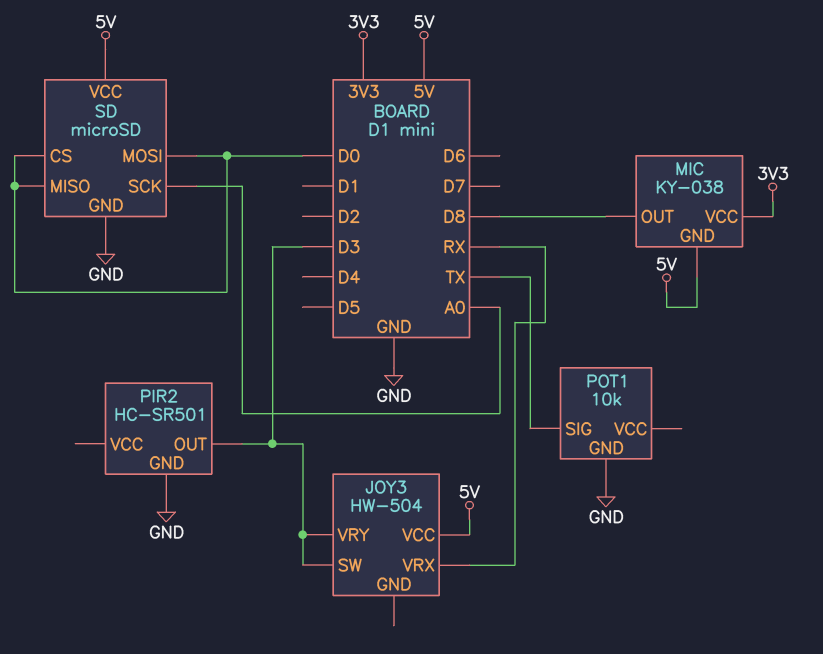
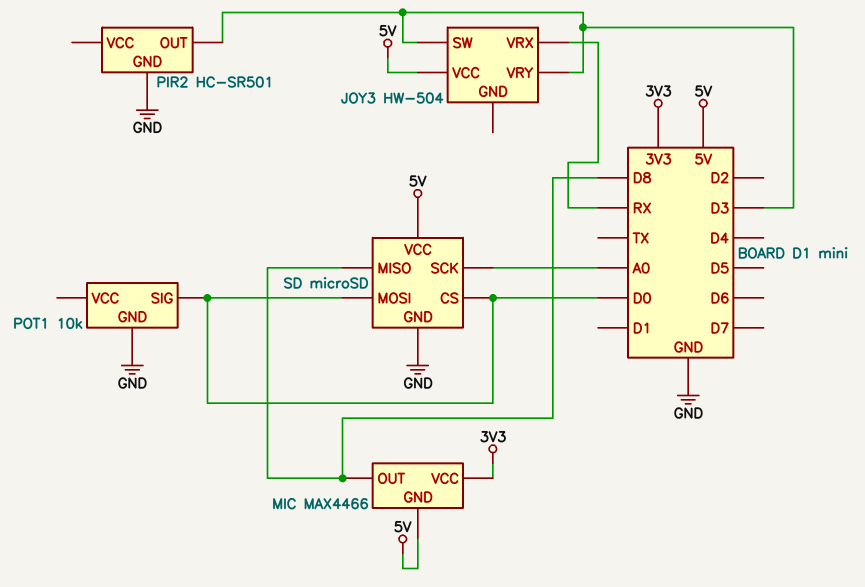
MIC: KY-038 -> MAX4466
POT1 pin SIG: TX -> D0
SD pin MISO: D0 -> D8

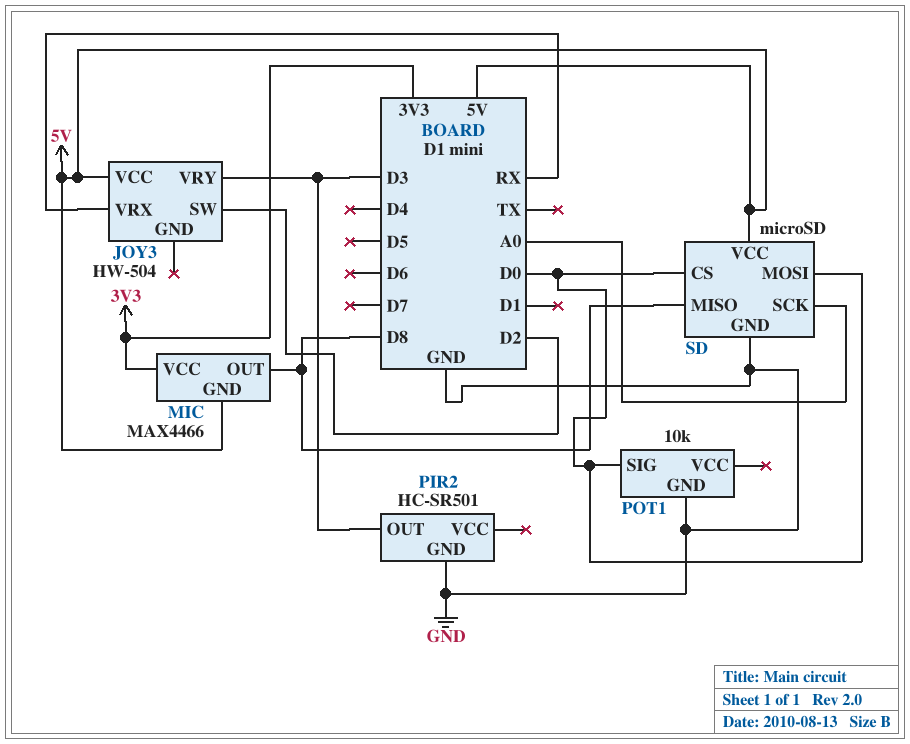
JOY3 pin SW: D3 -> D2

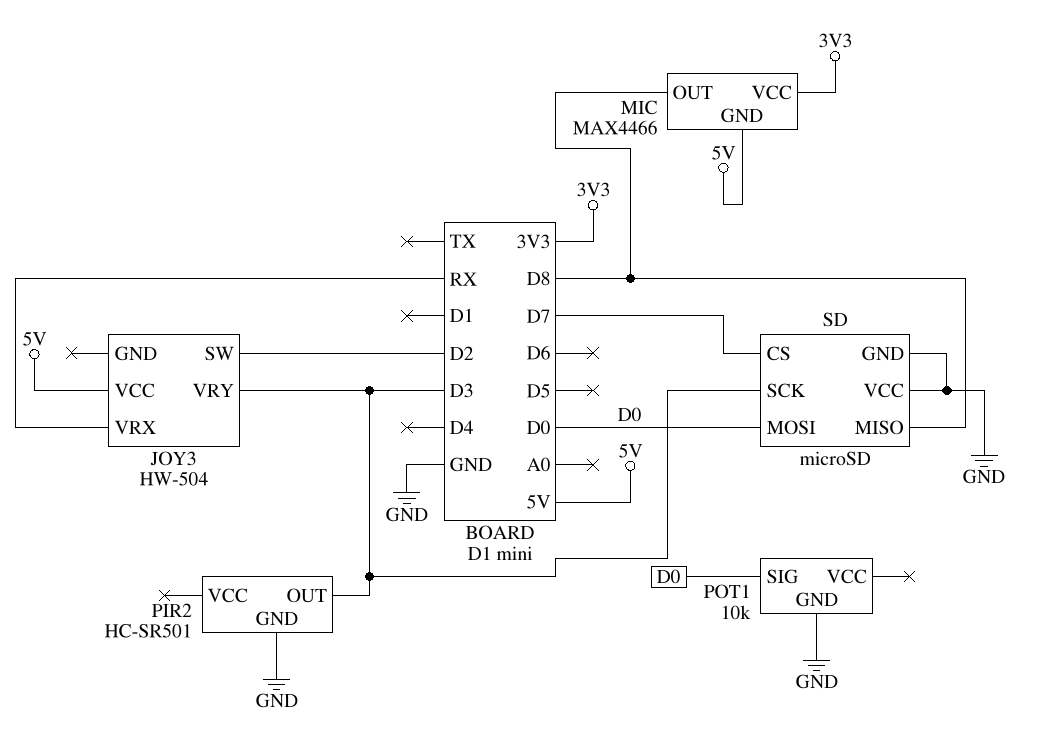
SD pin CS: D0 -> D7
SD pin SCK: A0 -> D3
SD pin VCC: 5V -> GND

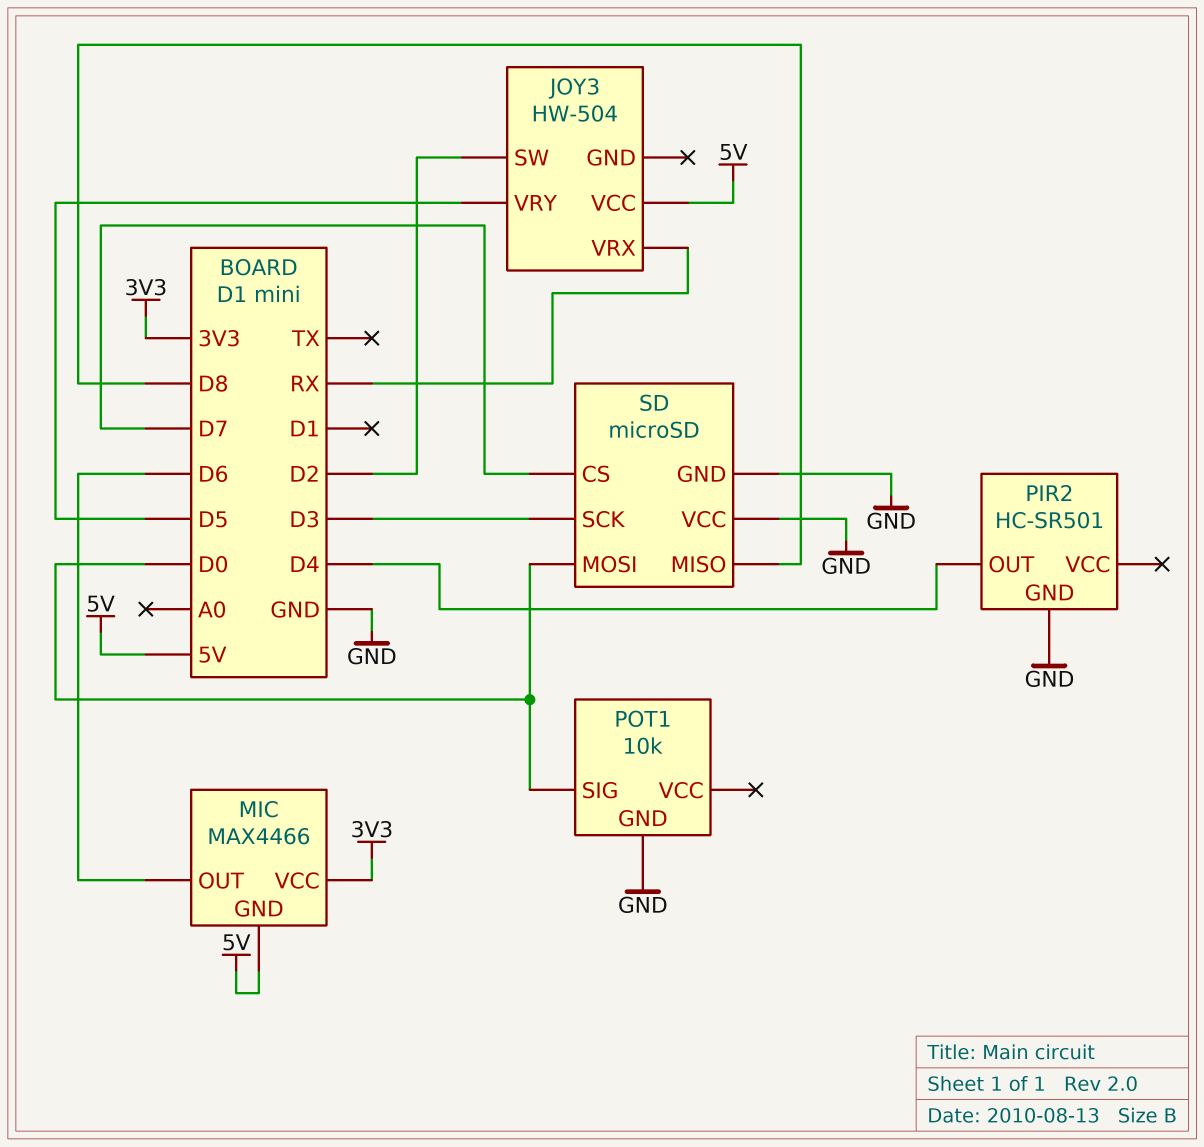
JOY3 pin VRY: D3 -> D5
MIC pin OUT: D8 -> D6
PIR2 pin OUT: D3 -> D4

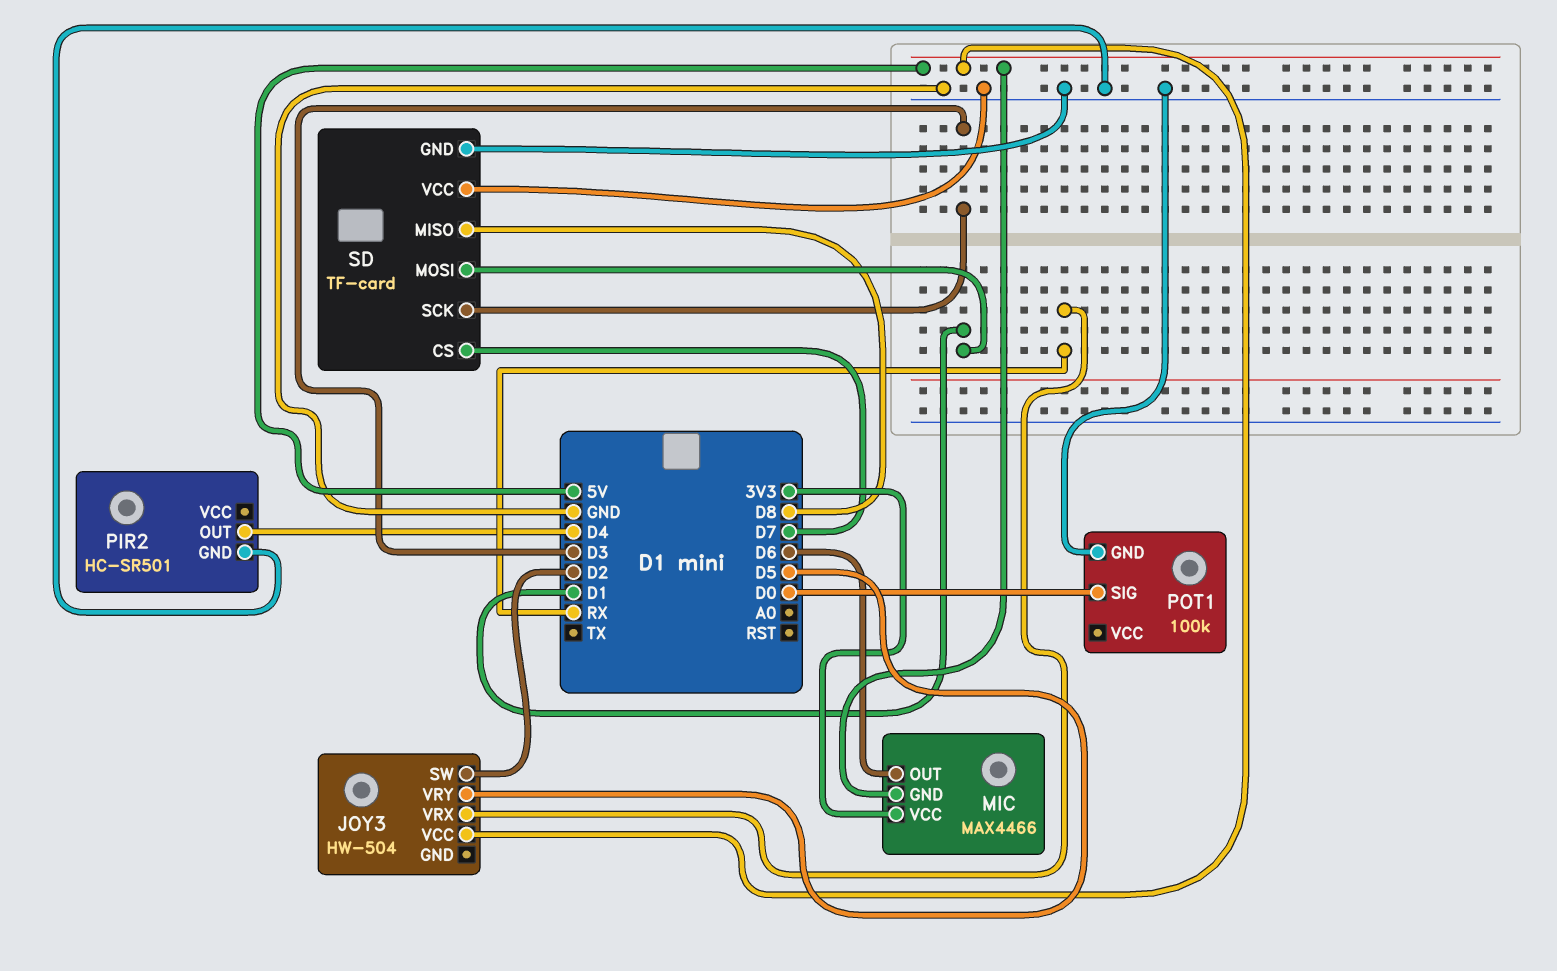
POT1: 10k -> 100k
SD: microSD -> TF-card
SD pin MOSI: D0 -> D1

